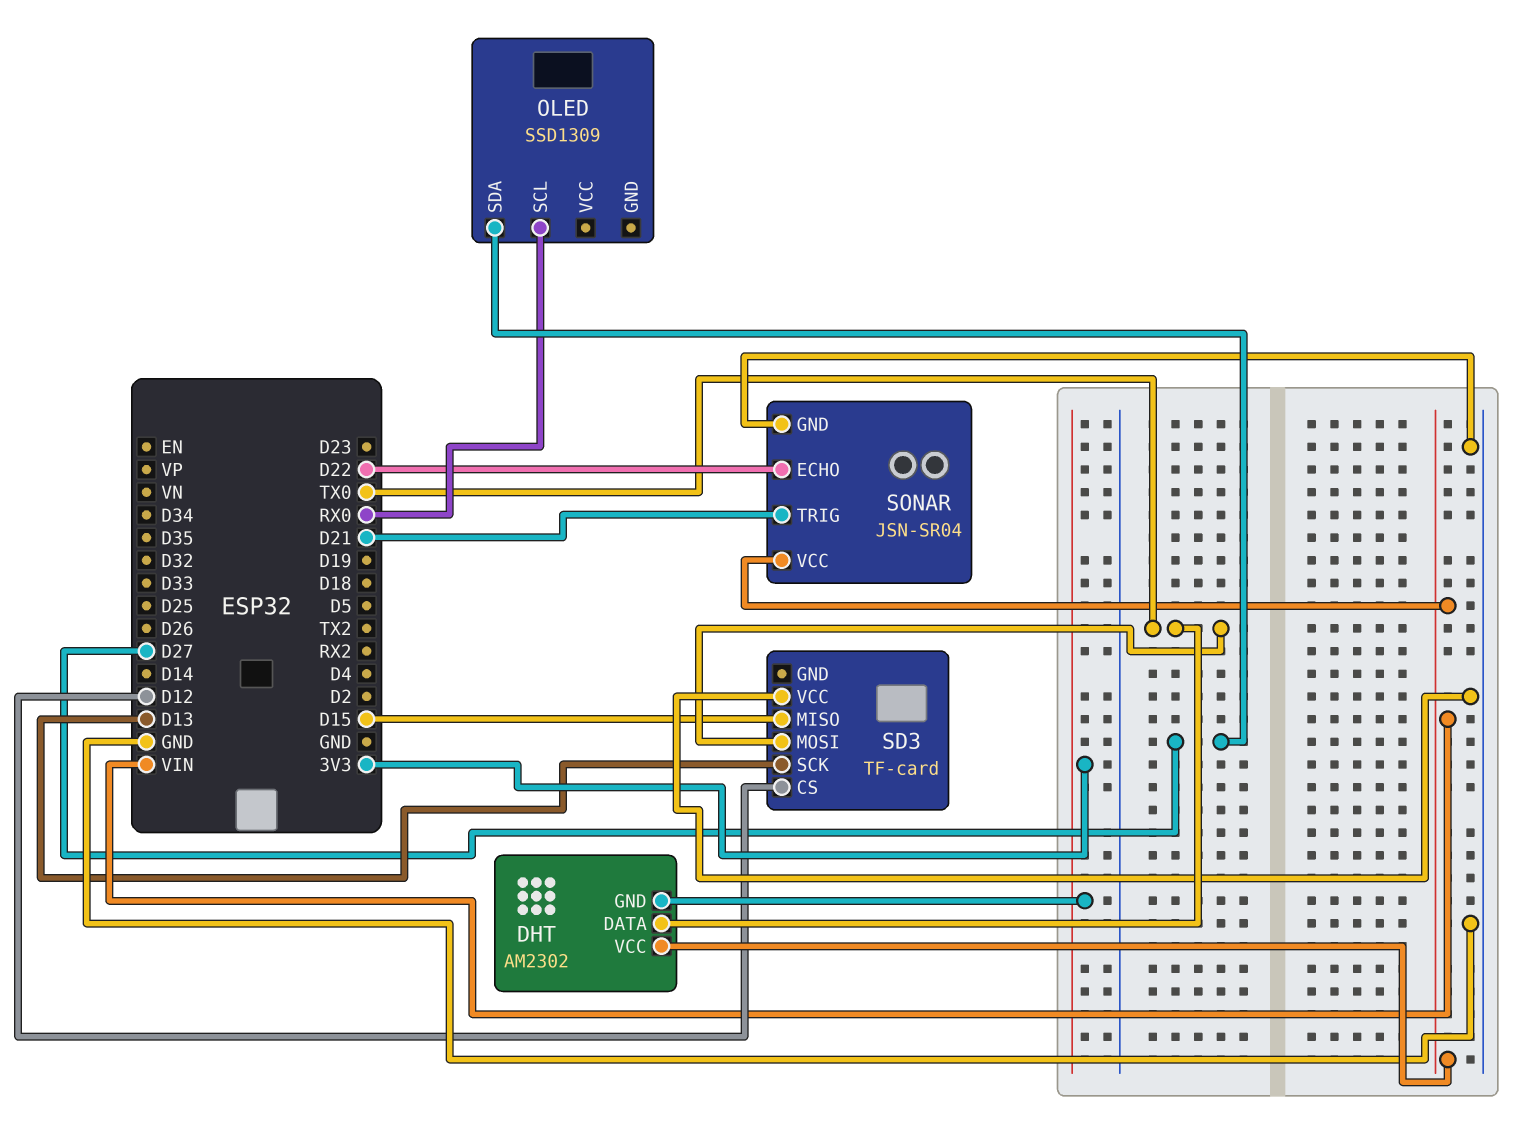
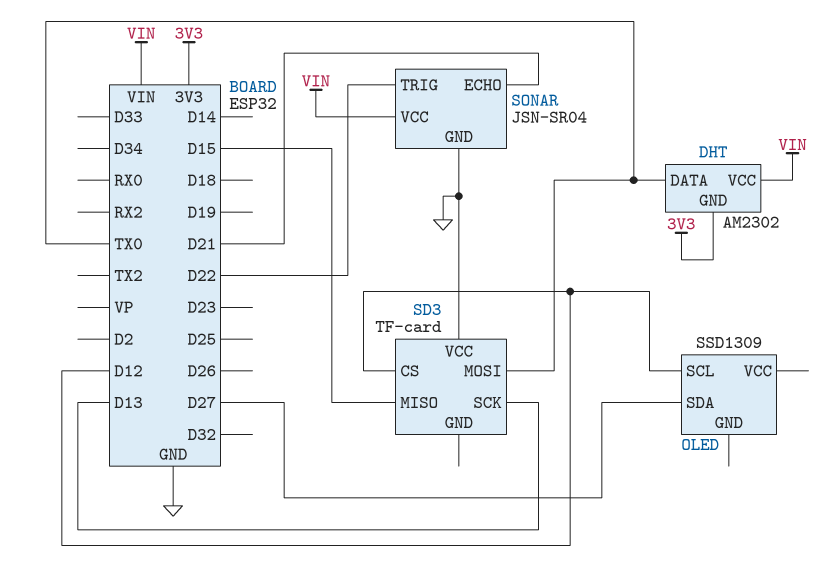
OLED pin SCL: RX0 -> D12
SONAR pin ECHO: D22 -> D21
SONAR pin TRIG: D21 -> D22

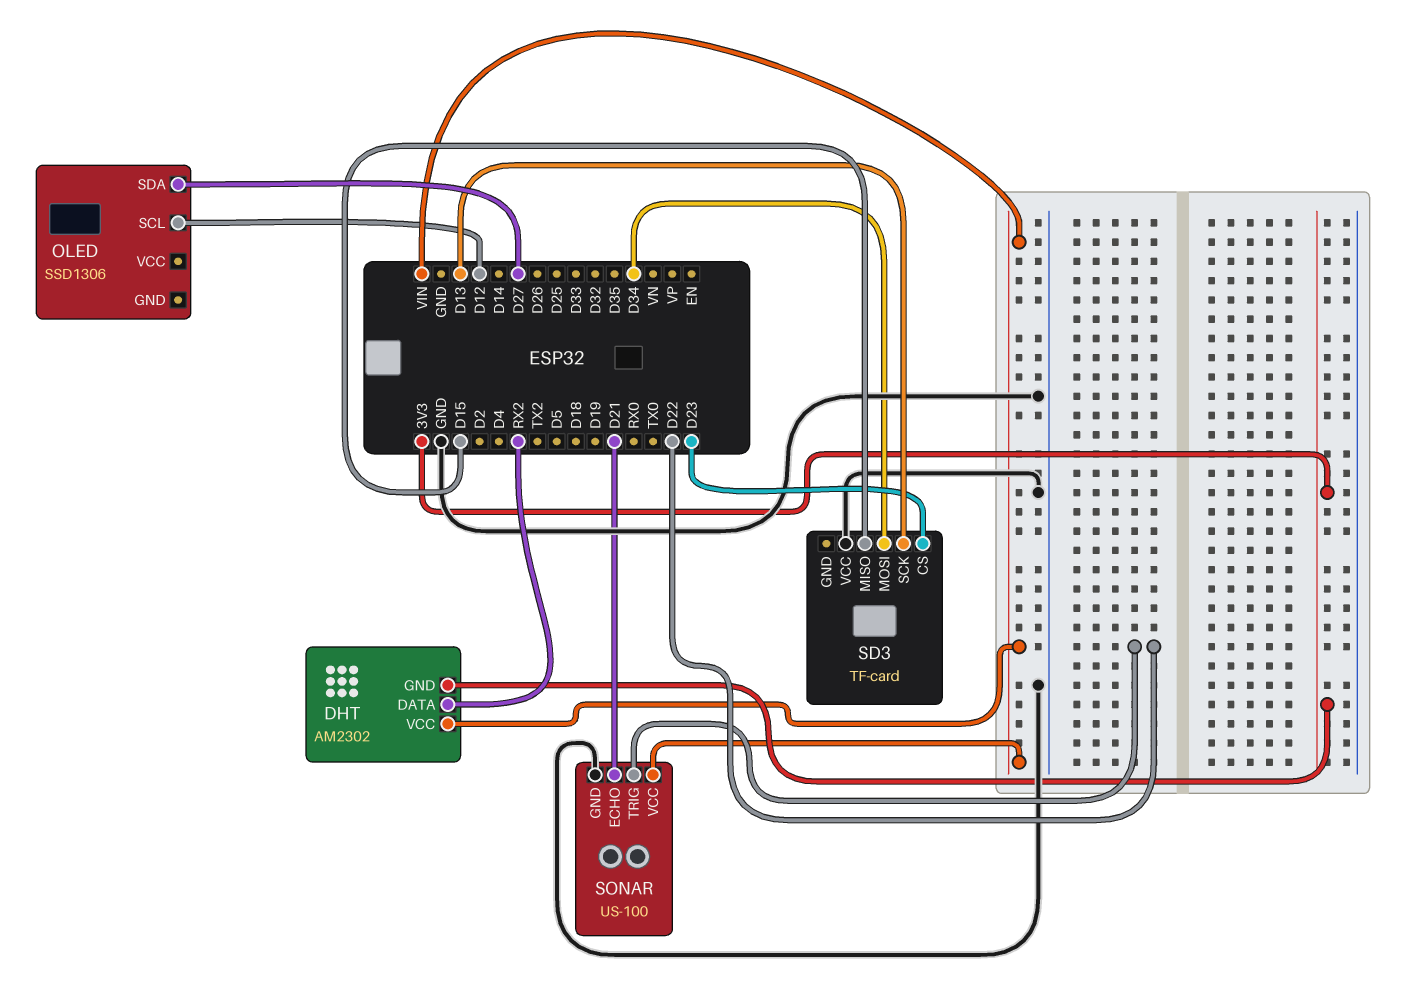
DHT pin DATA: TX0 -> RX2
OLED: SSD1309 -> SSD1306
SD3 pin CS: D12 -> D23
SD3 pin MOSI: TX0 -> D34
SONAR: JSN-SR04 -> US-100

